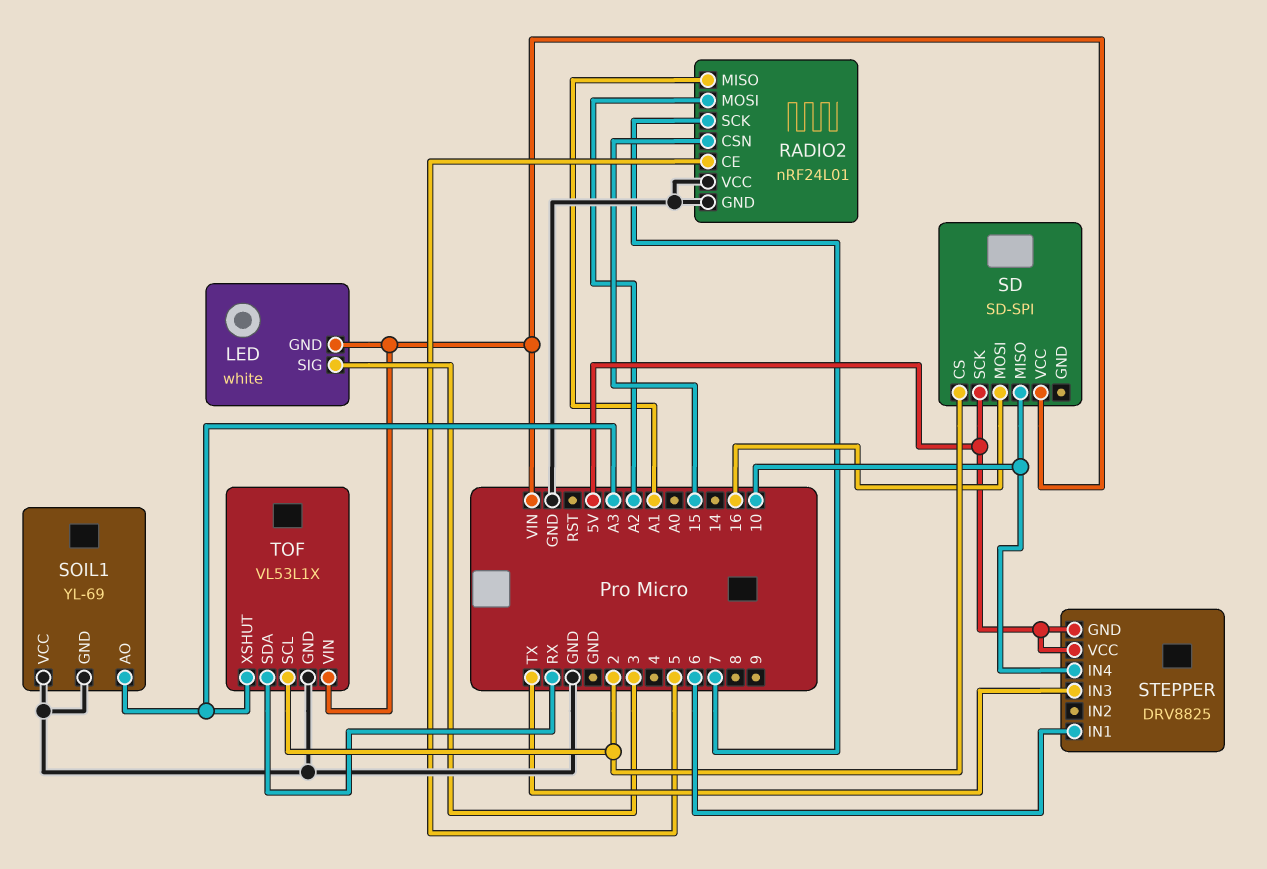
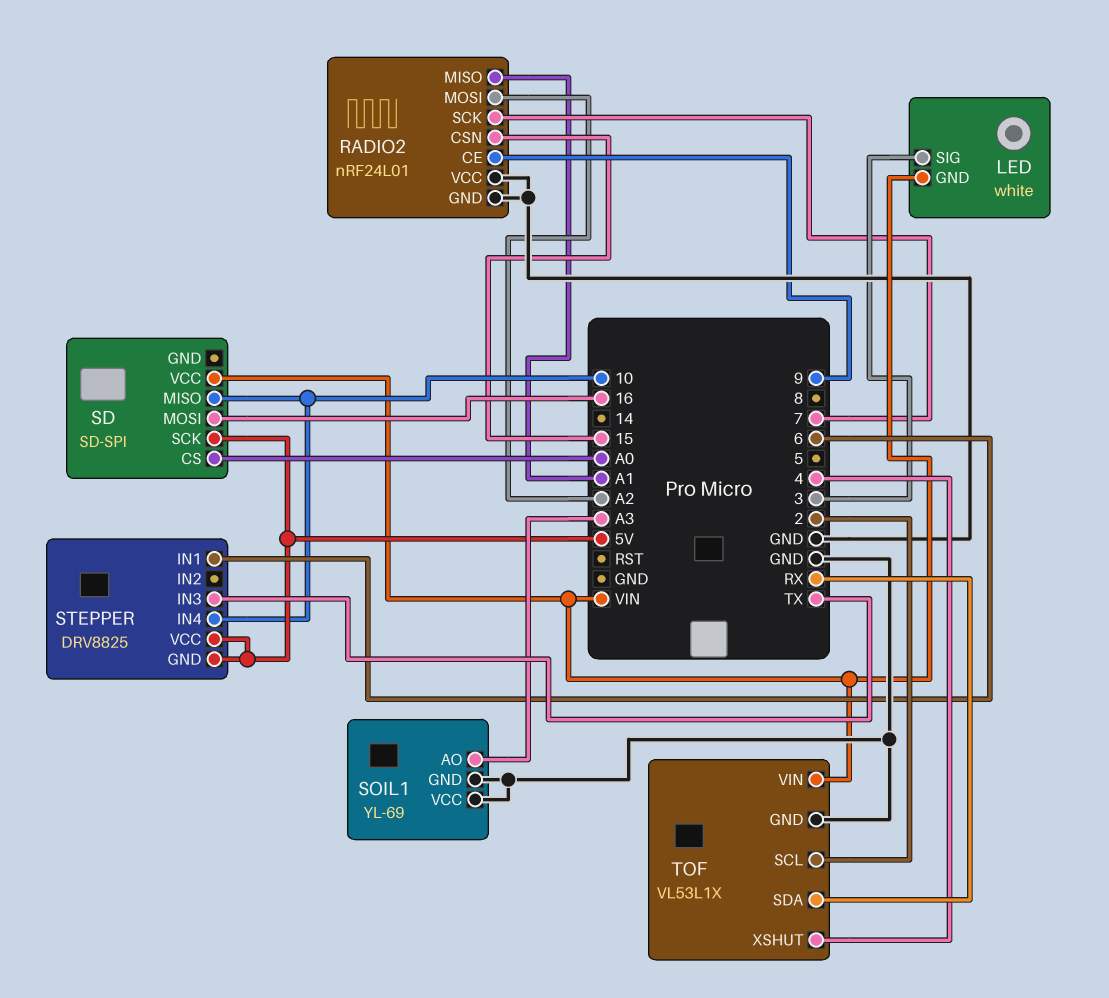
RADIO2 pin CE: 5 -> 9
SD pin CS: 2 -> A0
TOF pin XSHUT: A3 -> 4

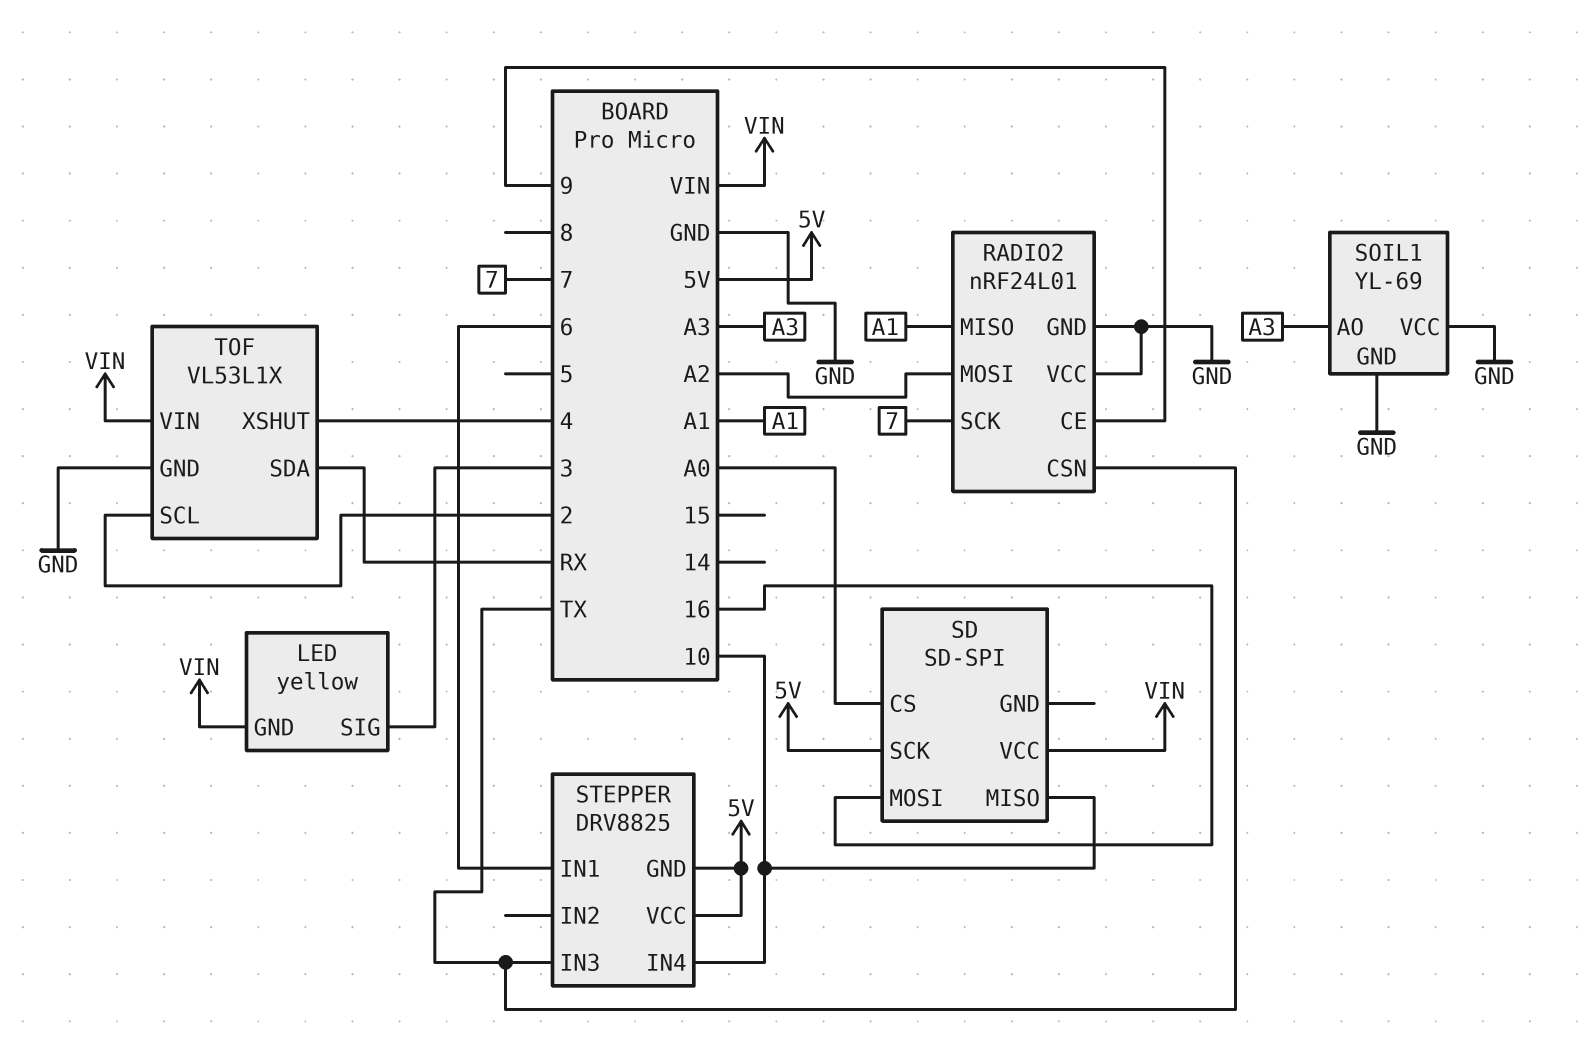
LED: white -> yellow
RADIO2 pin CSN: 15 -> TX

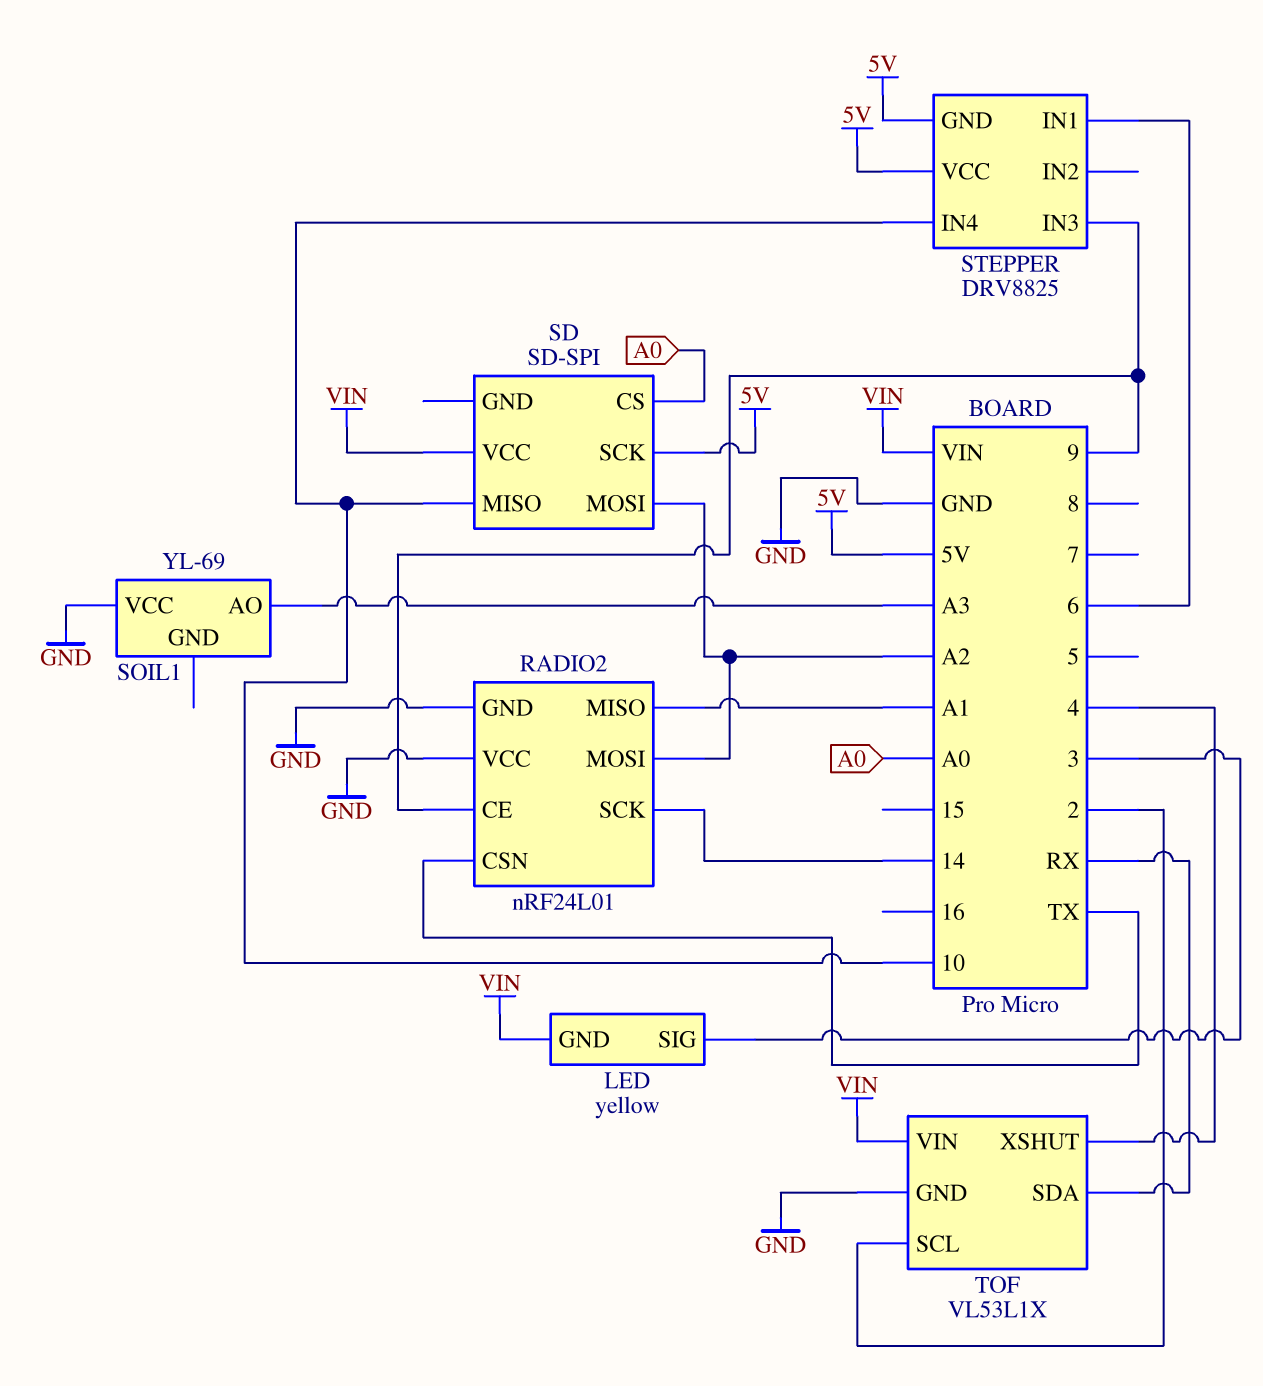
RADIO2 pin SCK: 7 -> 14
SD pin MOSI: 16 -> A2
SOIL1 pin GND: GND -> none
STEPPER pin IN3: TX -> 9

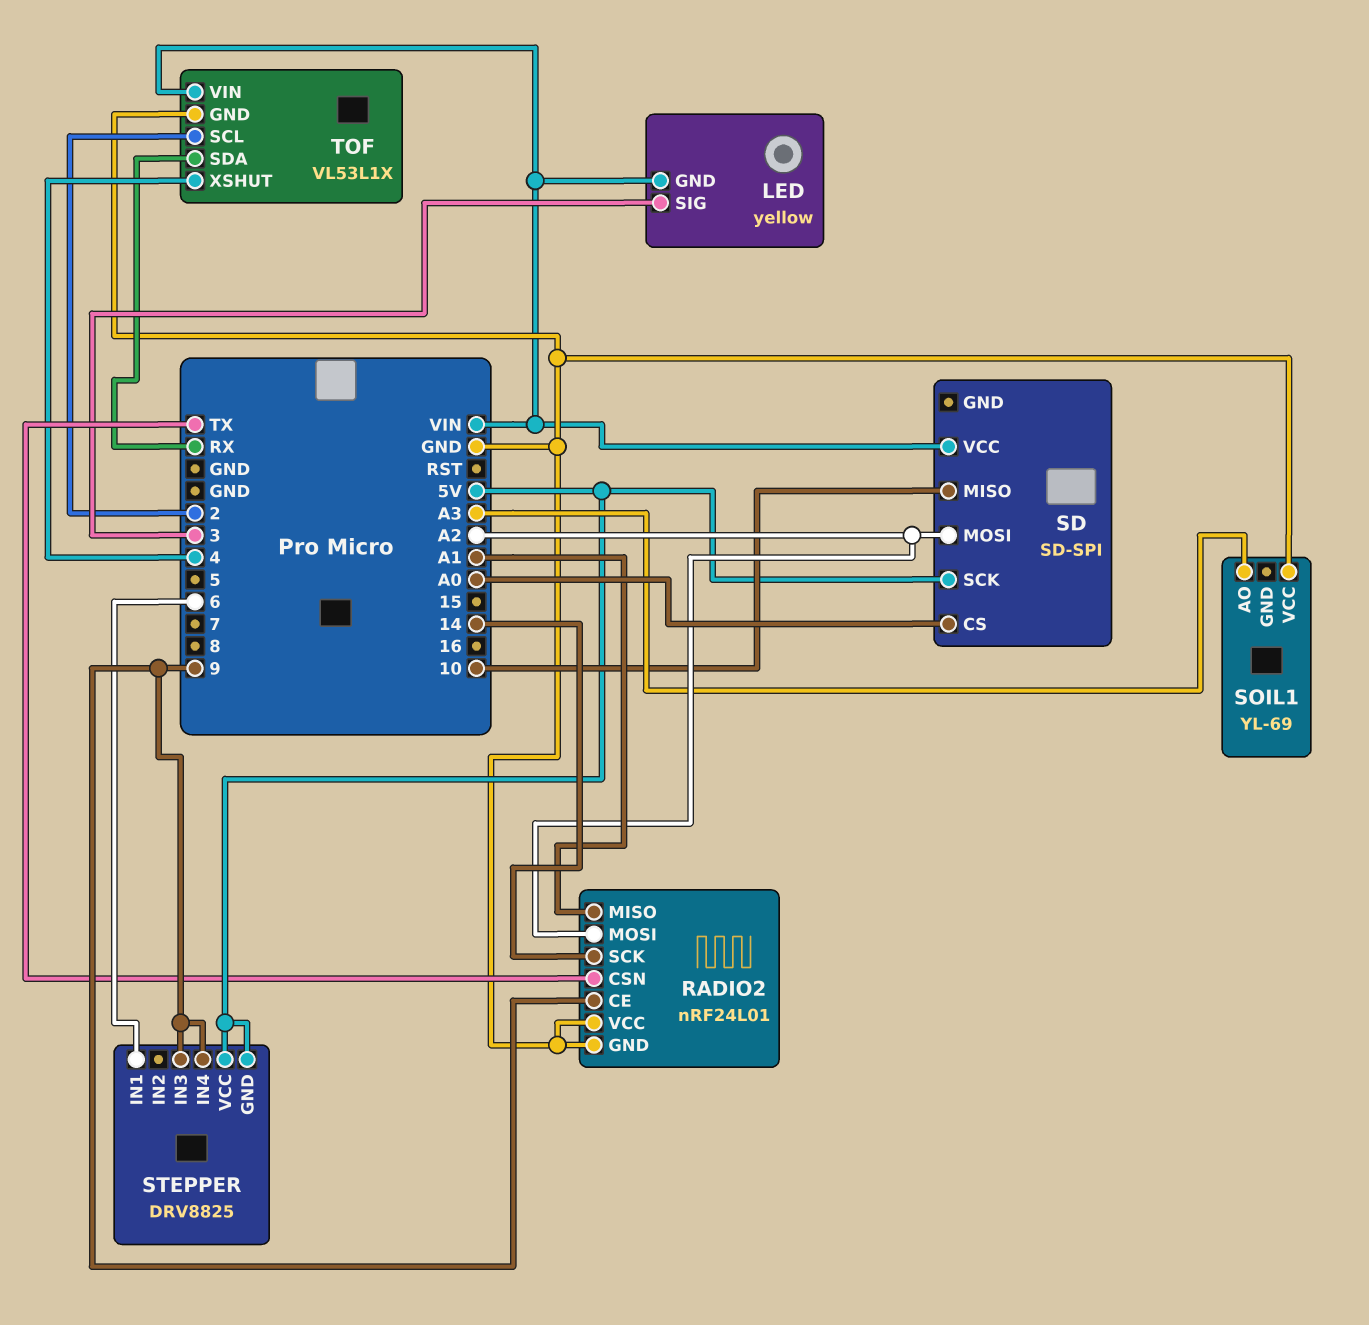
STEPPER pin IN4: 10 -> 9

